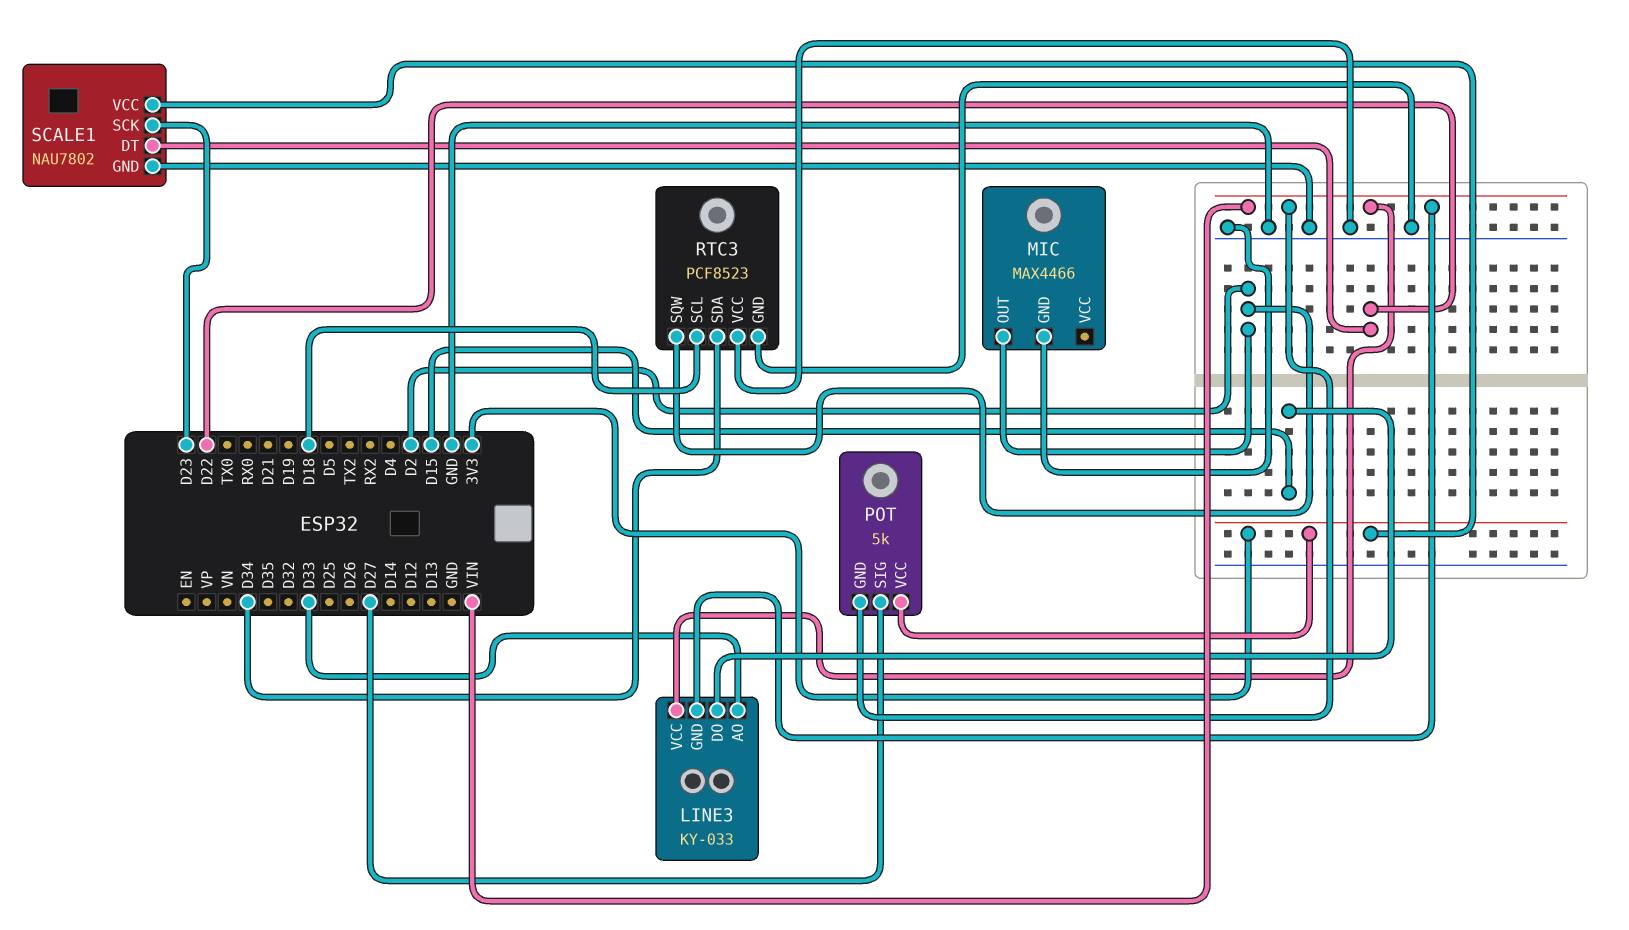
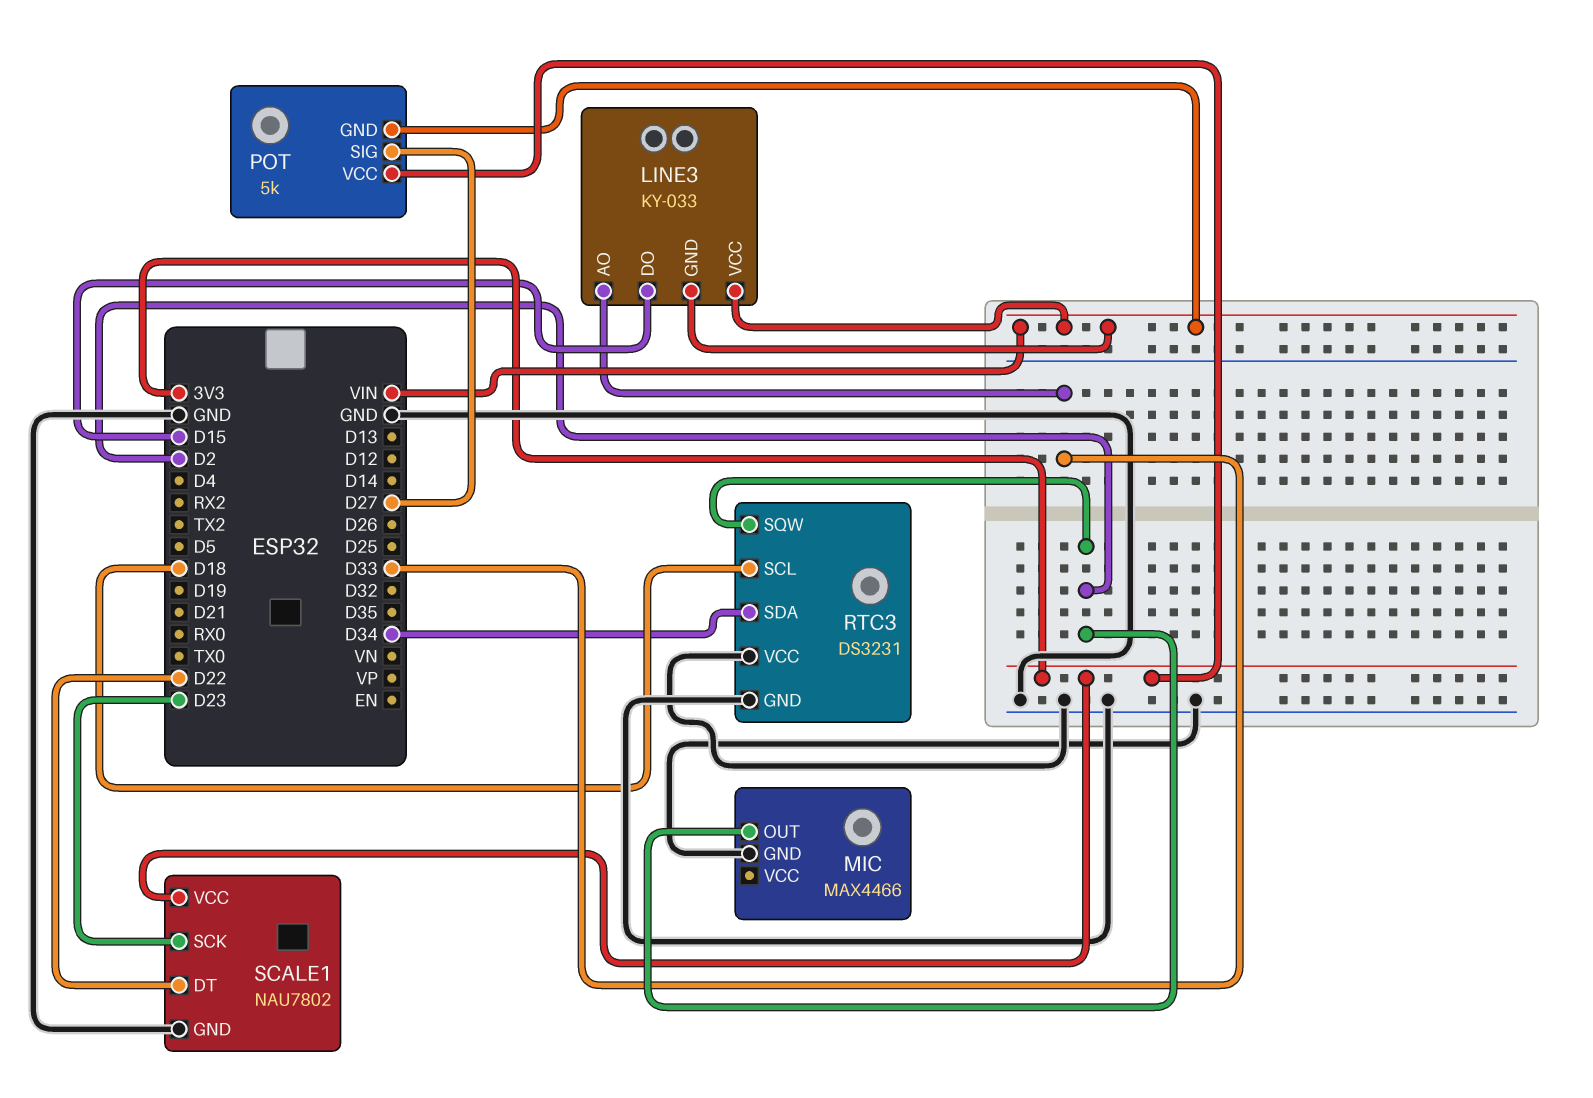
RTC3: PCF8523 -> DS3231

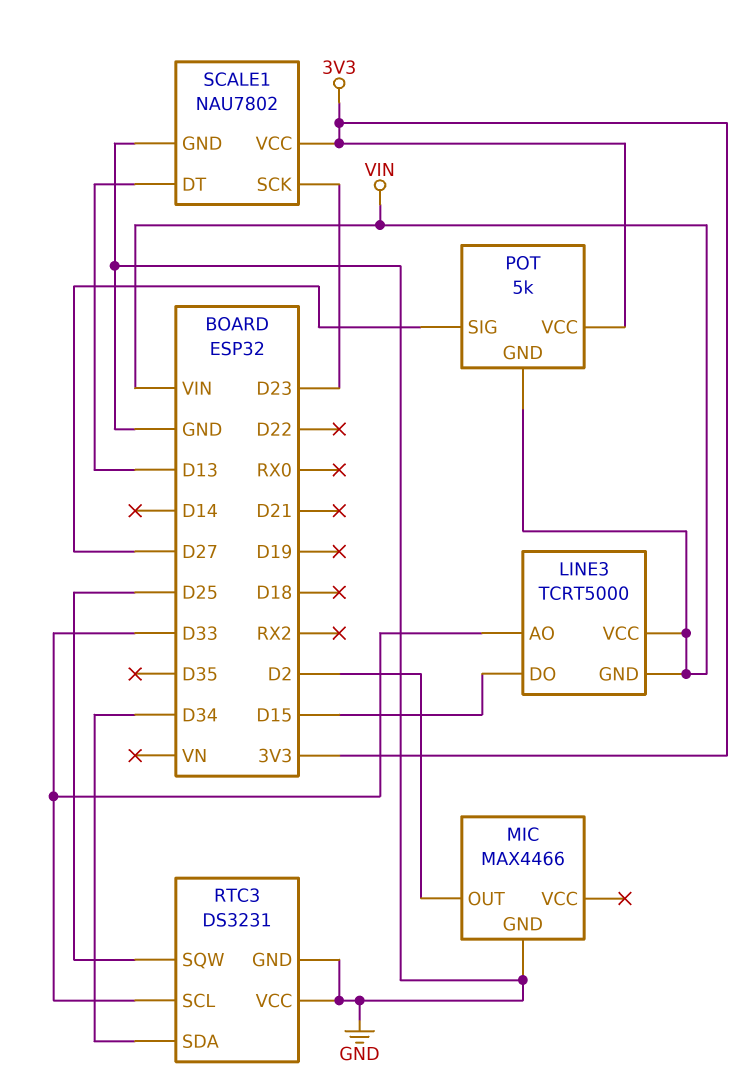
LINE3: KY-033 -> TCRT5000
RTC3 pin SCL: D18 -> D33
RTC3 pin SQW: D2 -> D25
SCALE1 pin DT: D22 -> D13

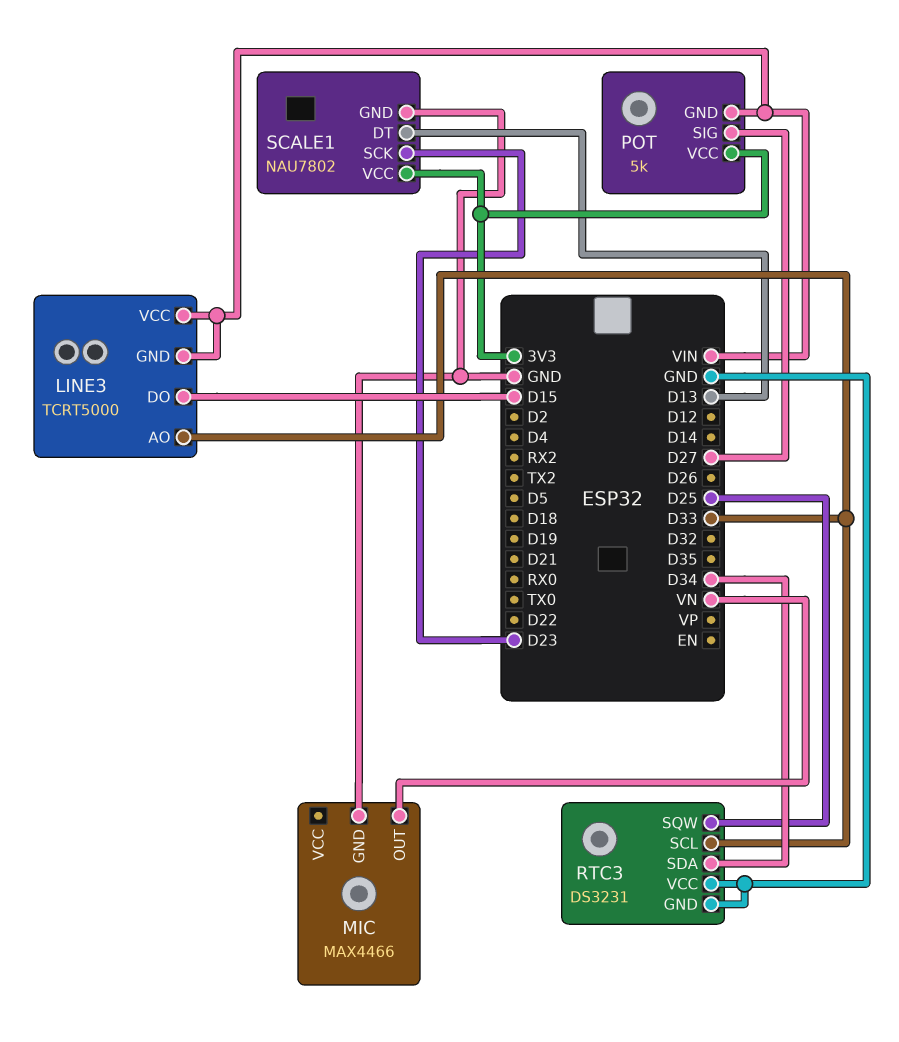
MIC pin OUT: D2 -> VN

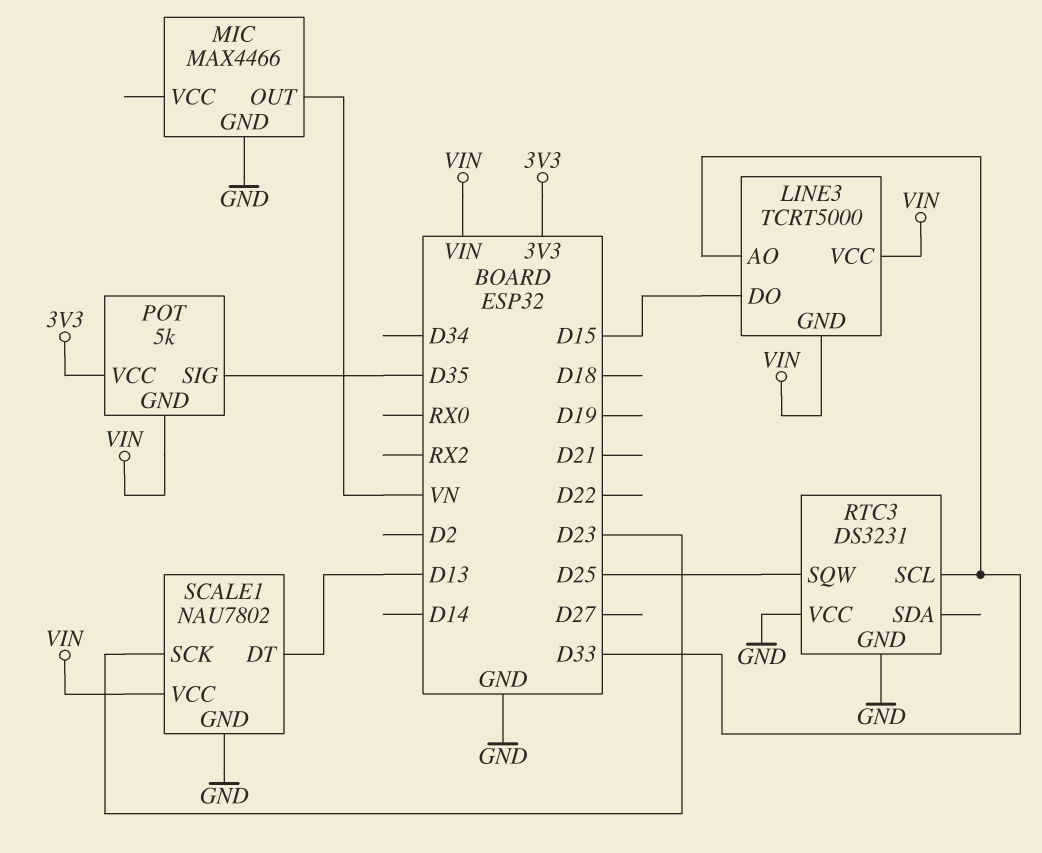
POT pin SIG: D27 -> D35
RTC3 pin SDA: D34 -> none
SCALE1 pin VCC: 3V3 -> VIN

